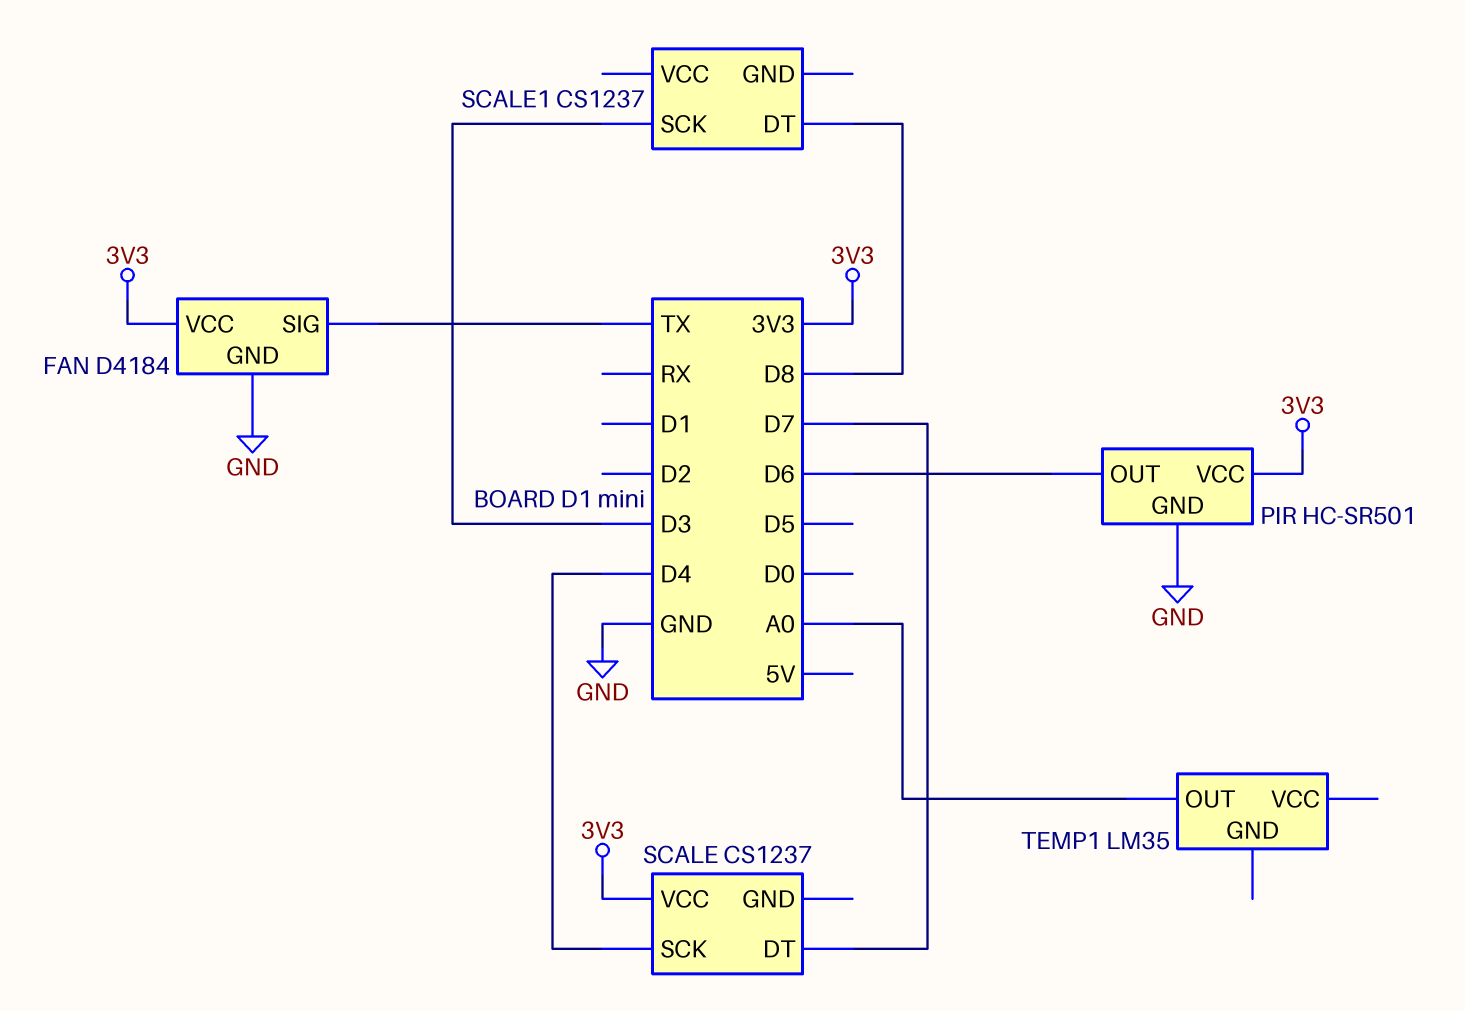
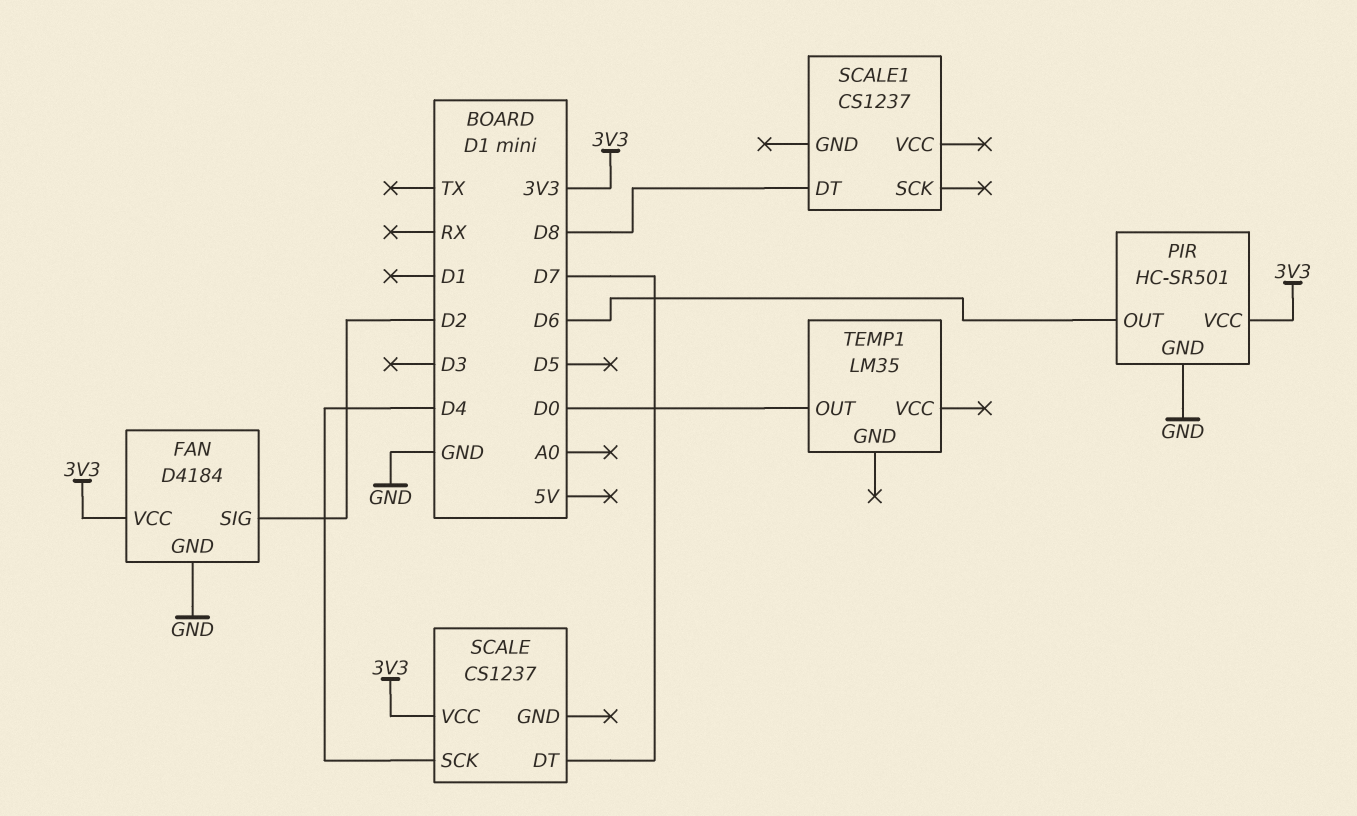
FAN pin SIG: TX -> D2
SCALE1 pin SCK: D3 -> none
TEMP1 pin OUT: A0 -> D0

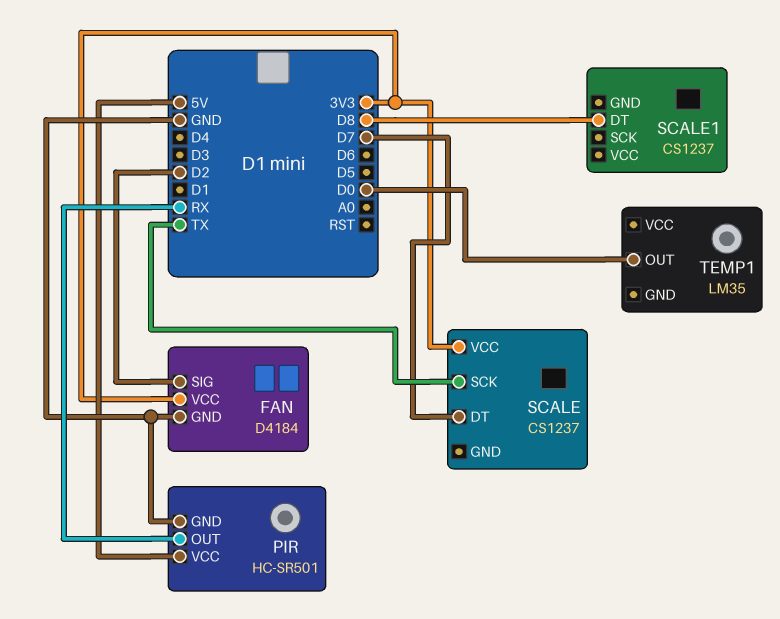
PIR pin OUT: D6 -> RX
PIR pin VCC: 3V3 -> 5V
SCALE pin SCK: D4 -> TX

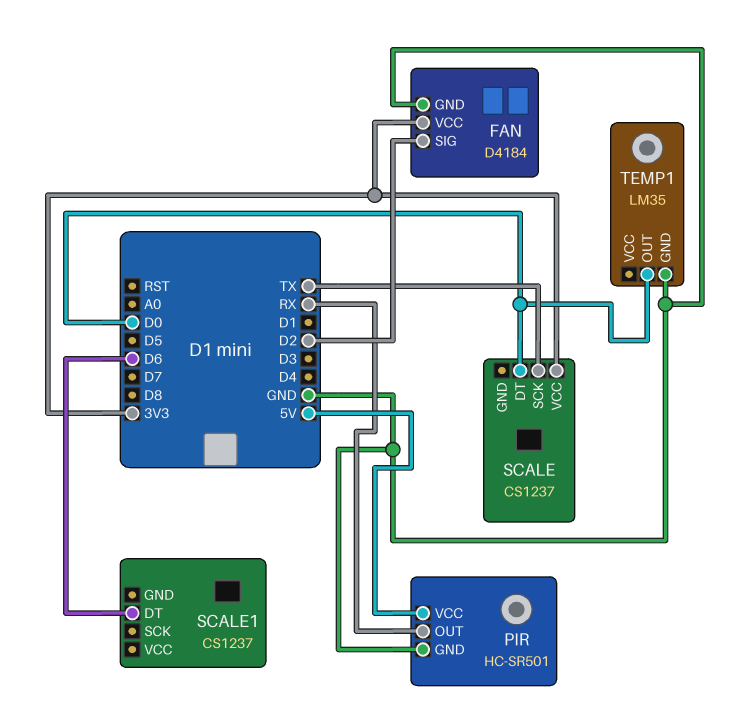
SCALE pin DT: D7 -> D0
SCALE1 pin DT: D8 -> D6
TEMP1 pin GND: none -> GND

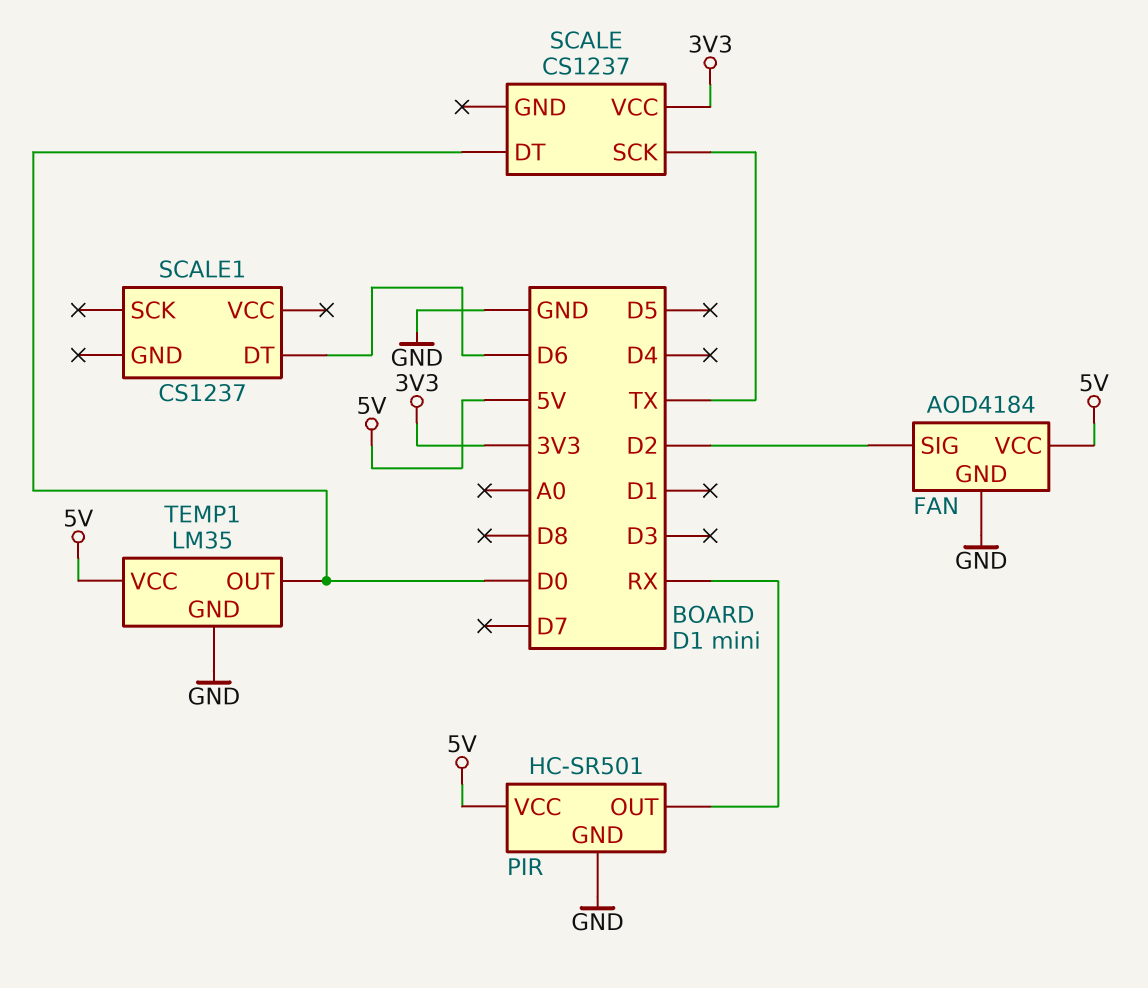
FAN: D4184 -> AOD4184
FAN pin VCC: 3V3 -> 5V
TEMP1 pin VCC: none -> 5V

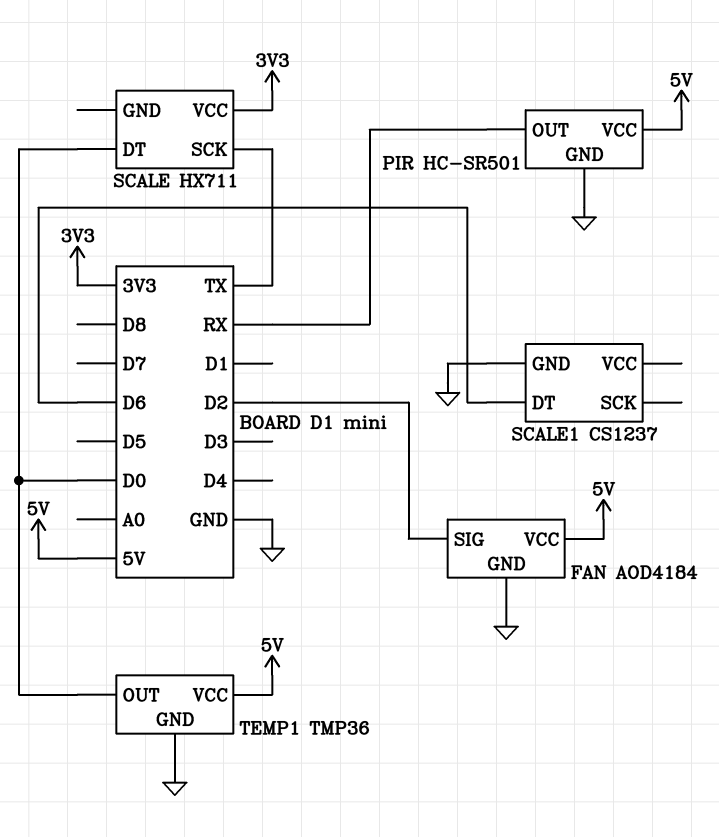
SCALE: CS1237 -> HX711
SCALE1 pin GND: none -> GND
TEMP1: LM35 -> TMP36

